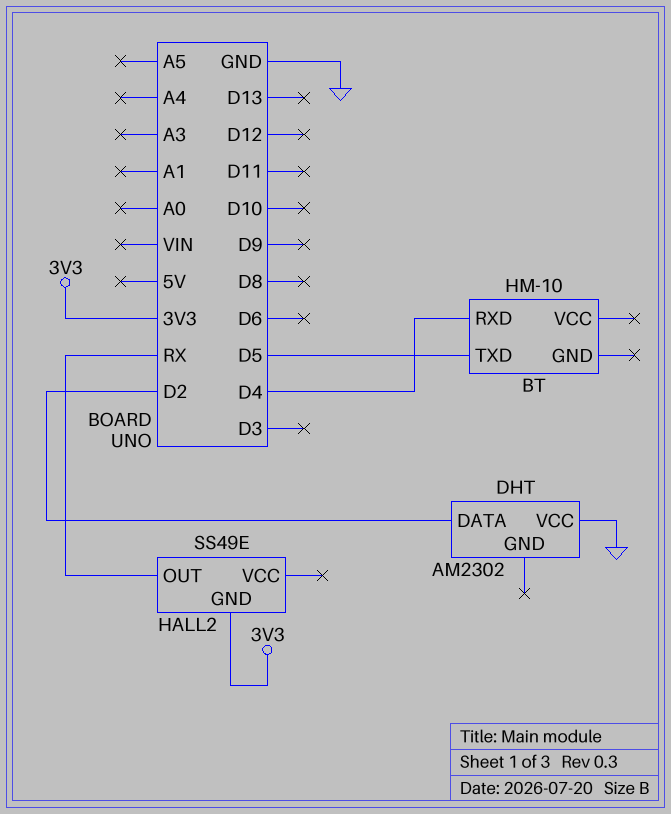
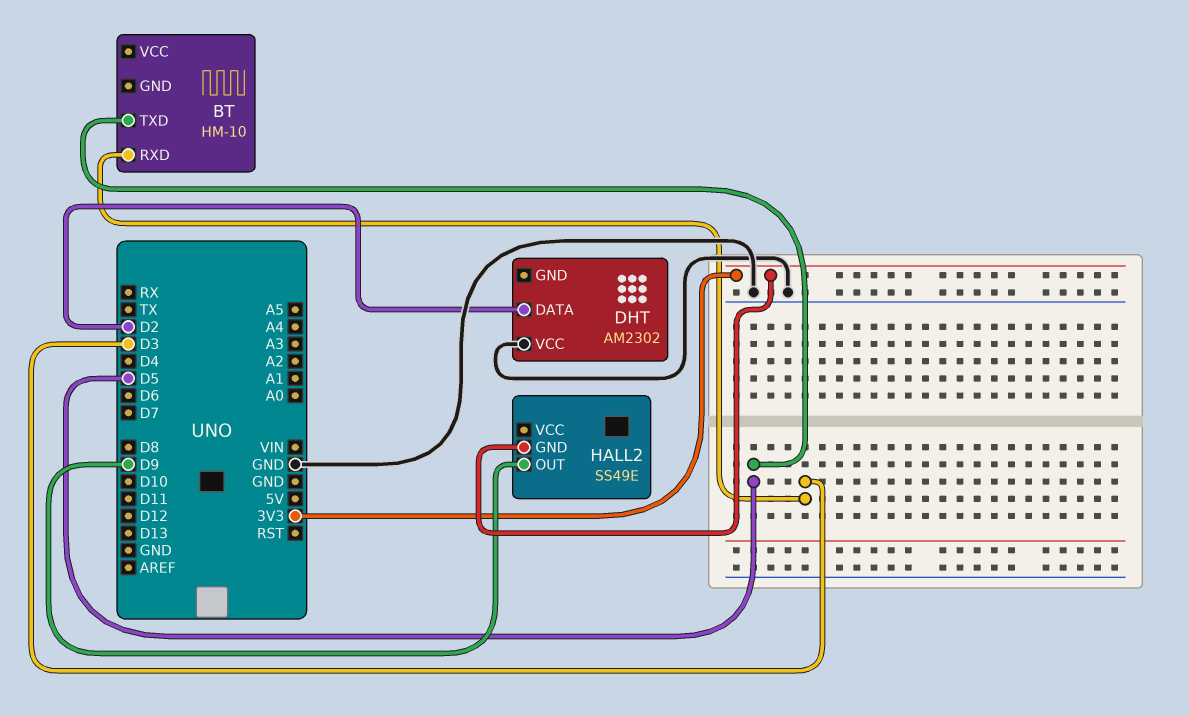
BT pin RXD: D4 -> D3
HALL2 pin OUT: RX -> D9

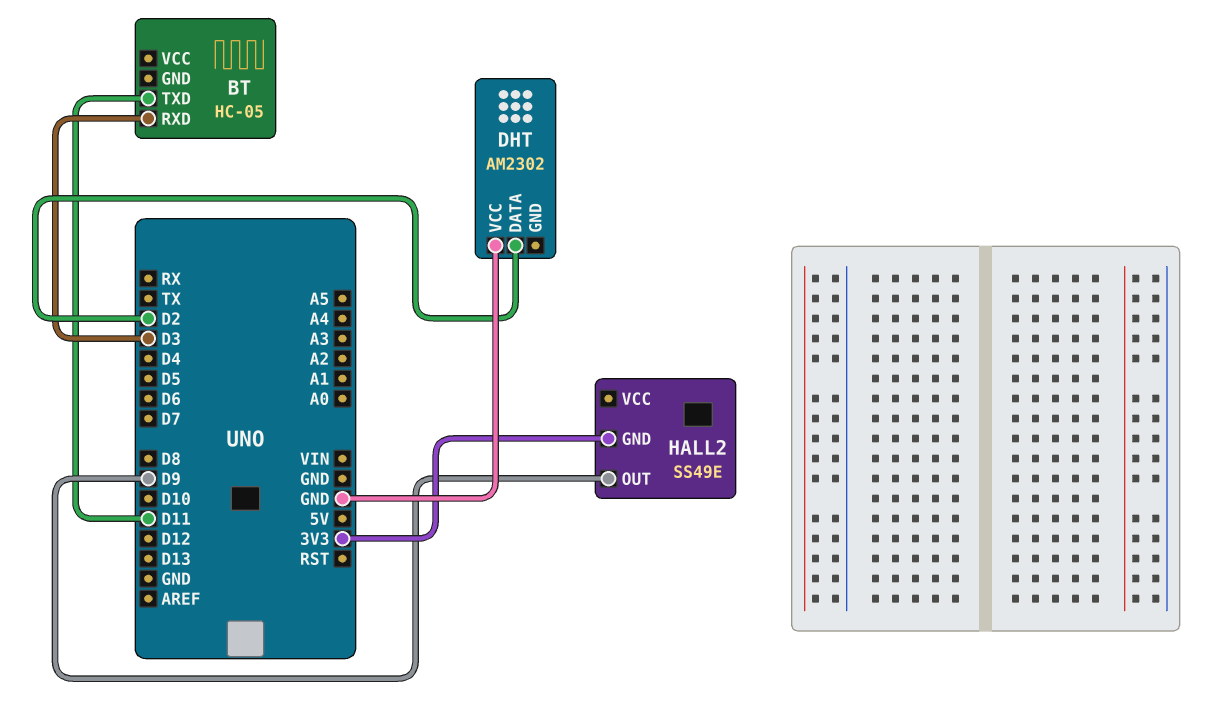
BT: HM-10 -> HC-05
BT pin TXD: D5 -> D11

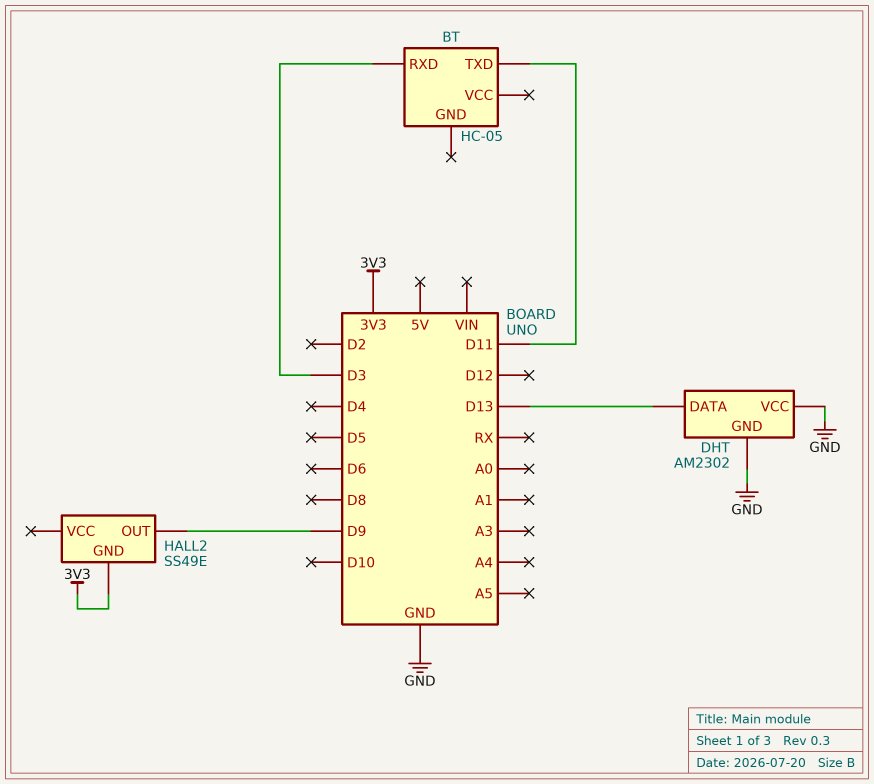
DHT pin DATA: D2 -> D13
DHT pin GND: none -> GND

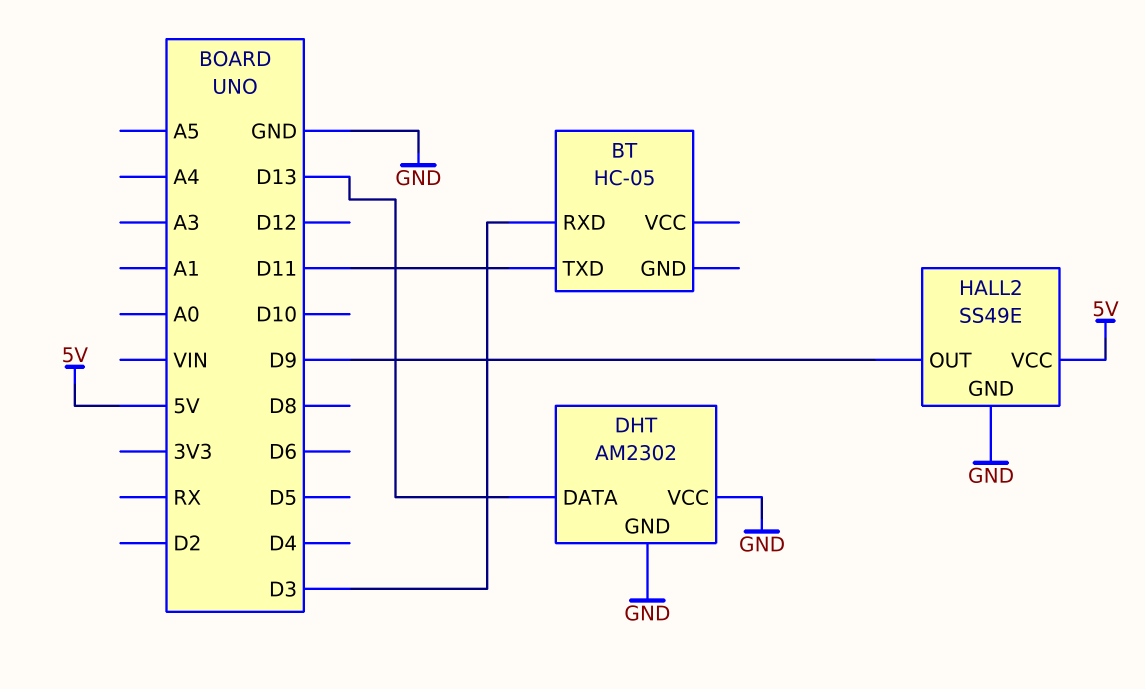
HALL2 pin GND: 3V3 -> GND
HALL2 pin VCC: none -> 5V

